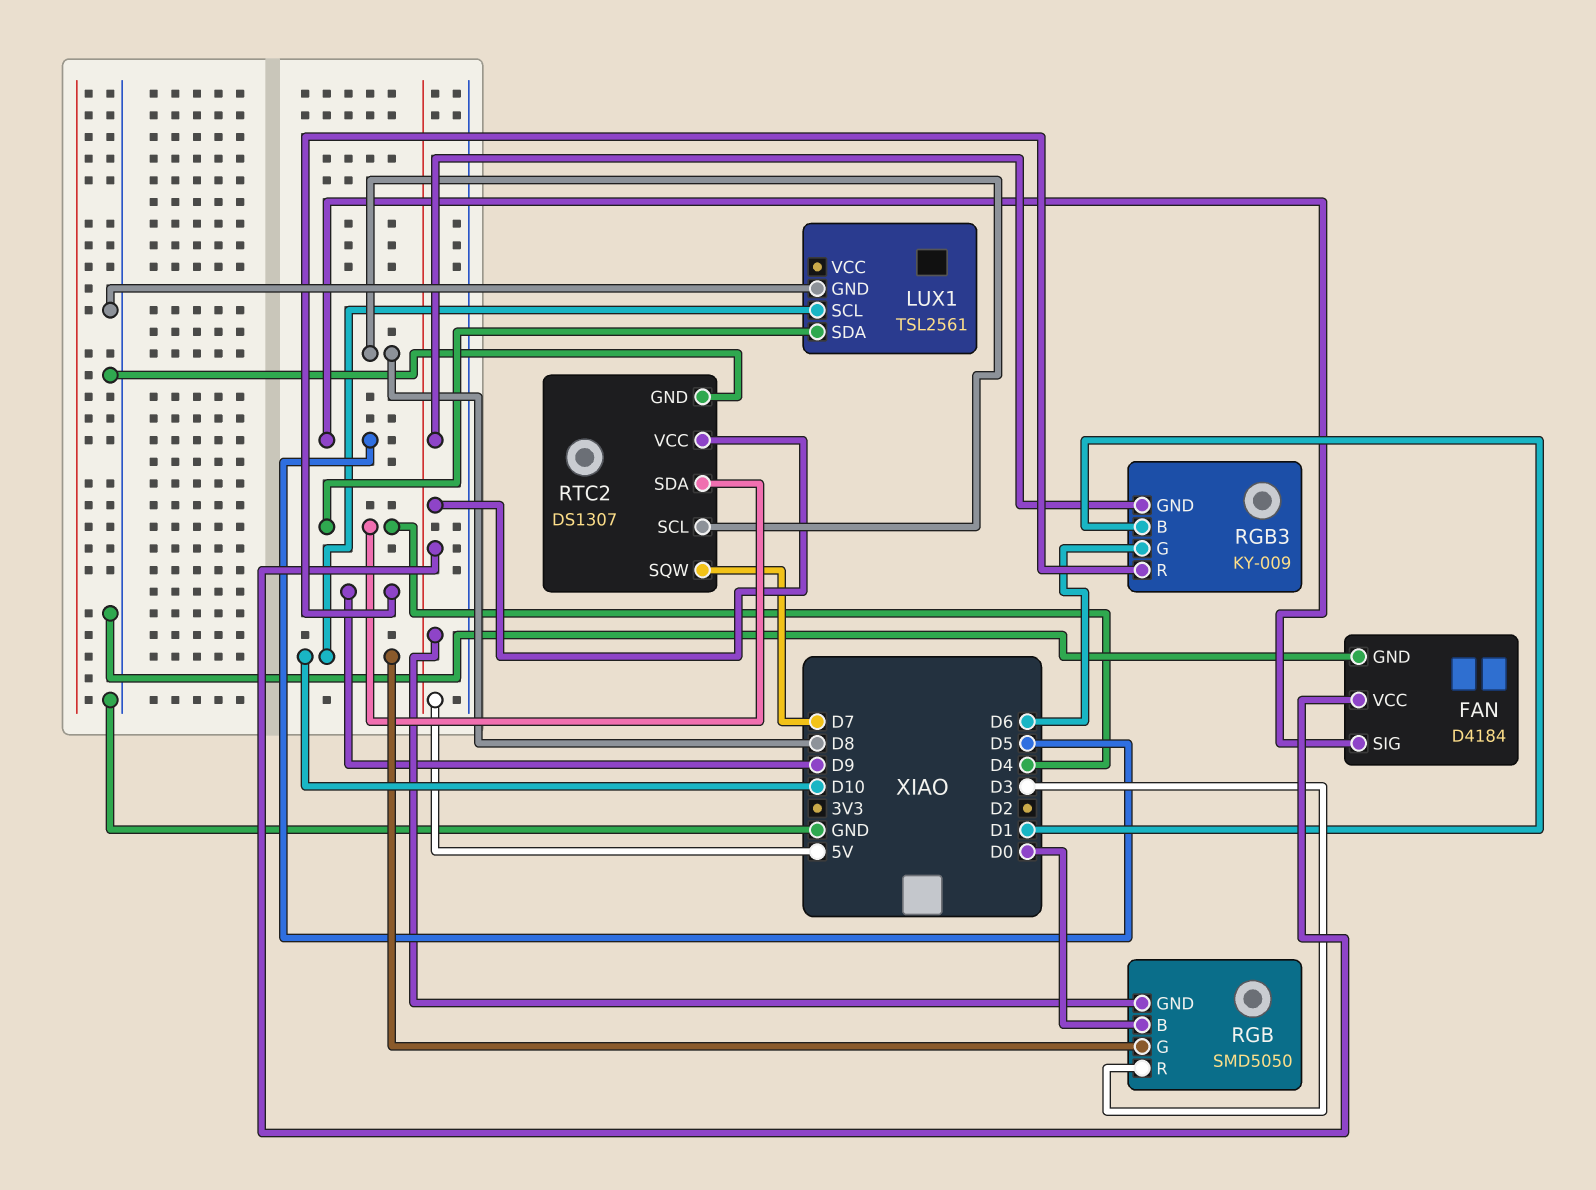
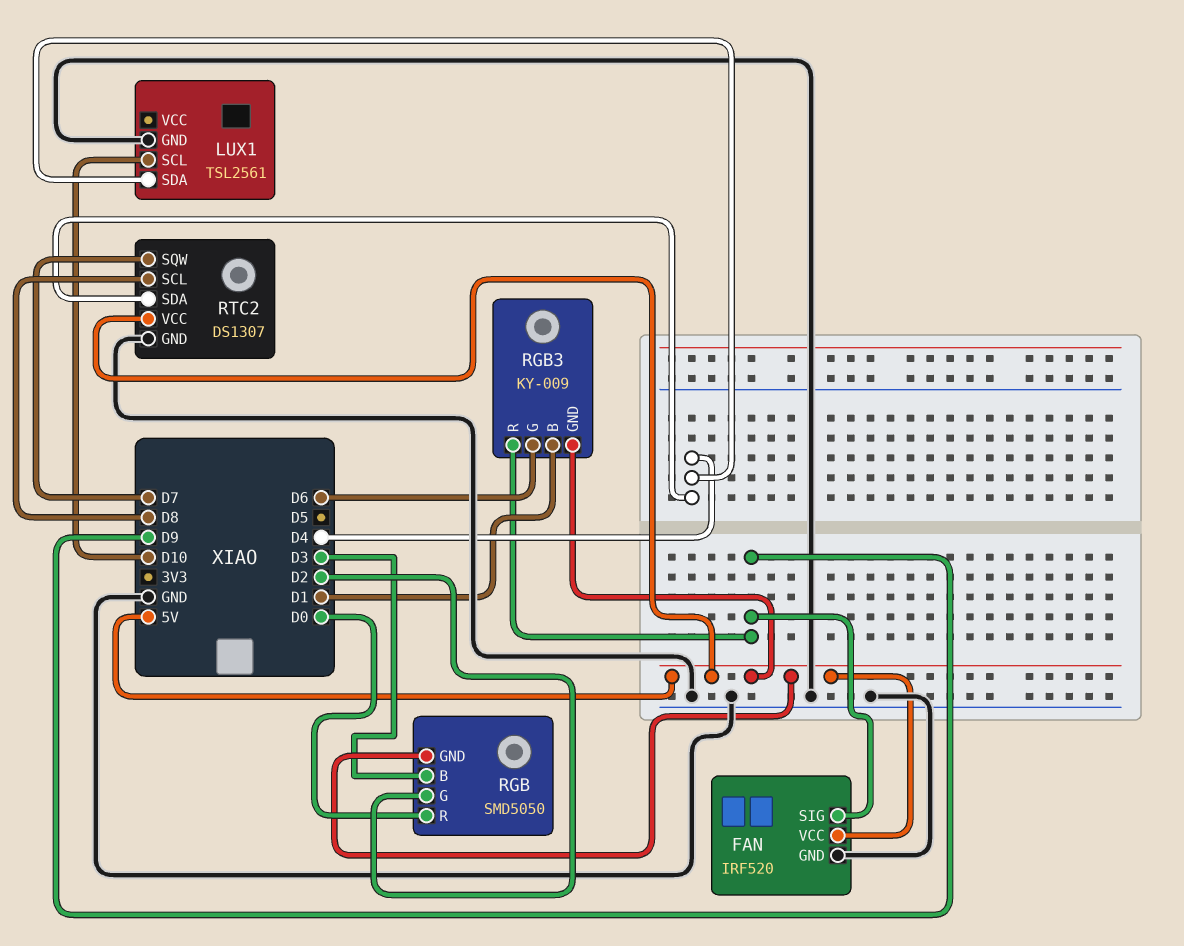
FAN: D4184 -> IRF520
FAN pin SIG: D5 -> D9
RGB pin B: D0 -> D3
RGB pin G: D10 -> D2
RGB pin R: D3 -> D0

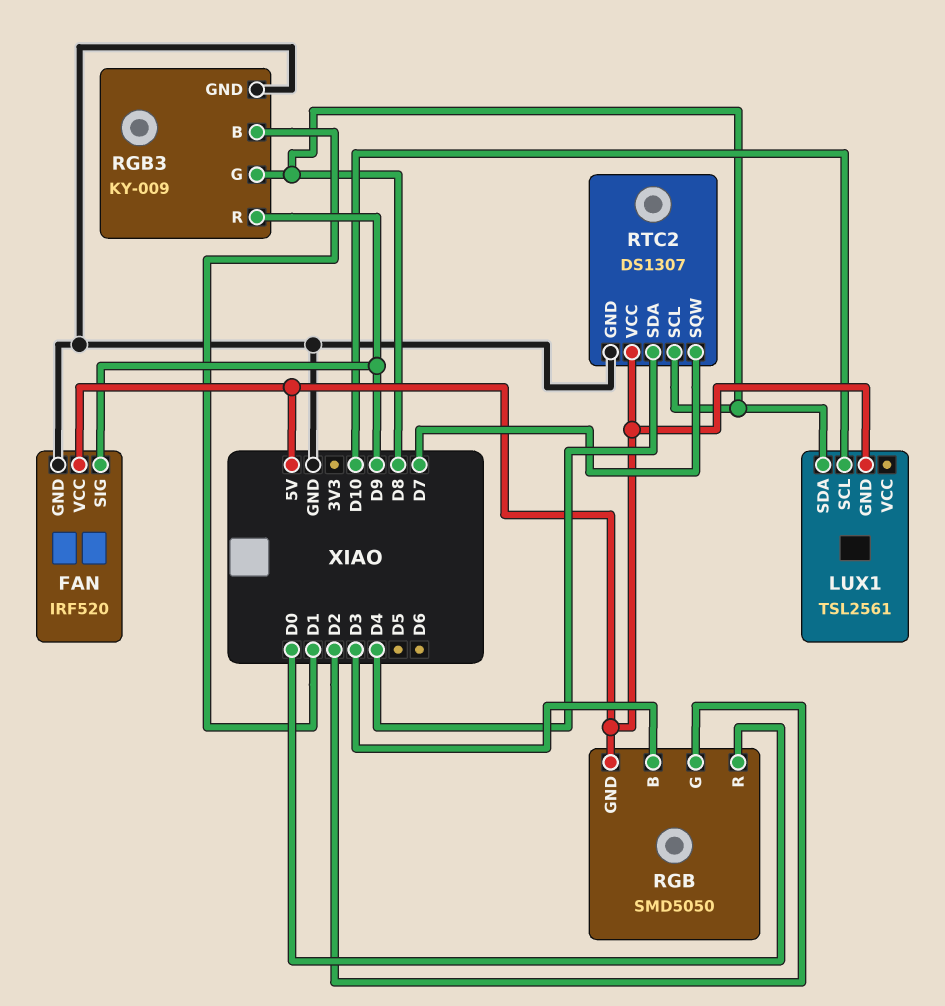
LUX1 pin GND: GND -> 5V
LUX1 pin SDA: D4 -> D8
RGB3 pin G: D6 -> D8
RGB3 pin GND: 5V -> GND

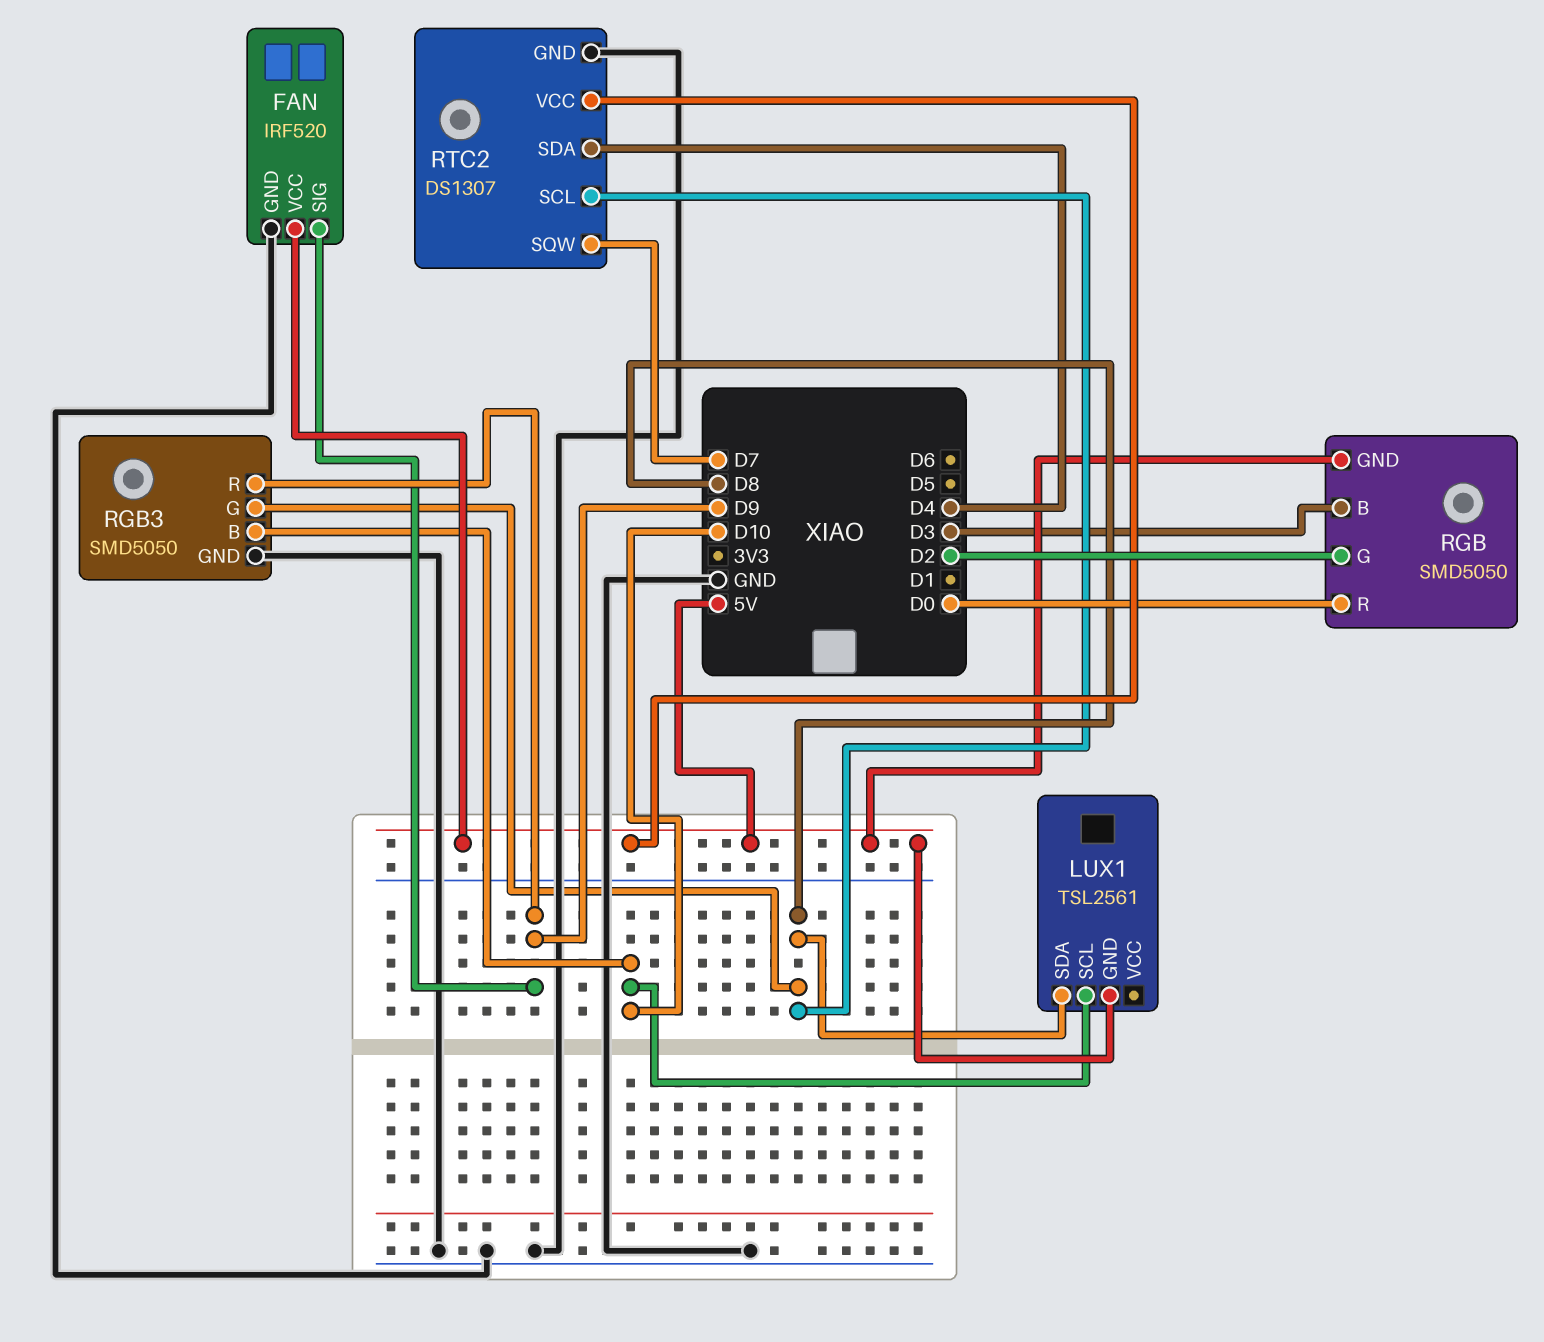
RGB3: KY-009 -> SMD5050
RGB3 pin B: D1 -> D10

